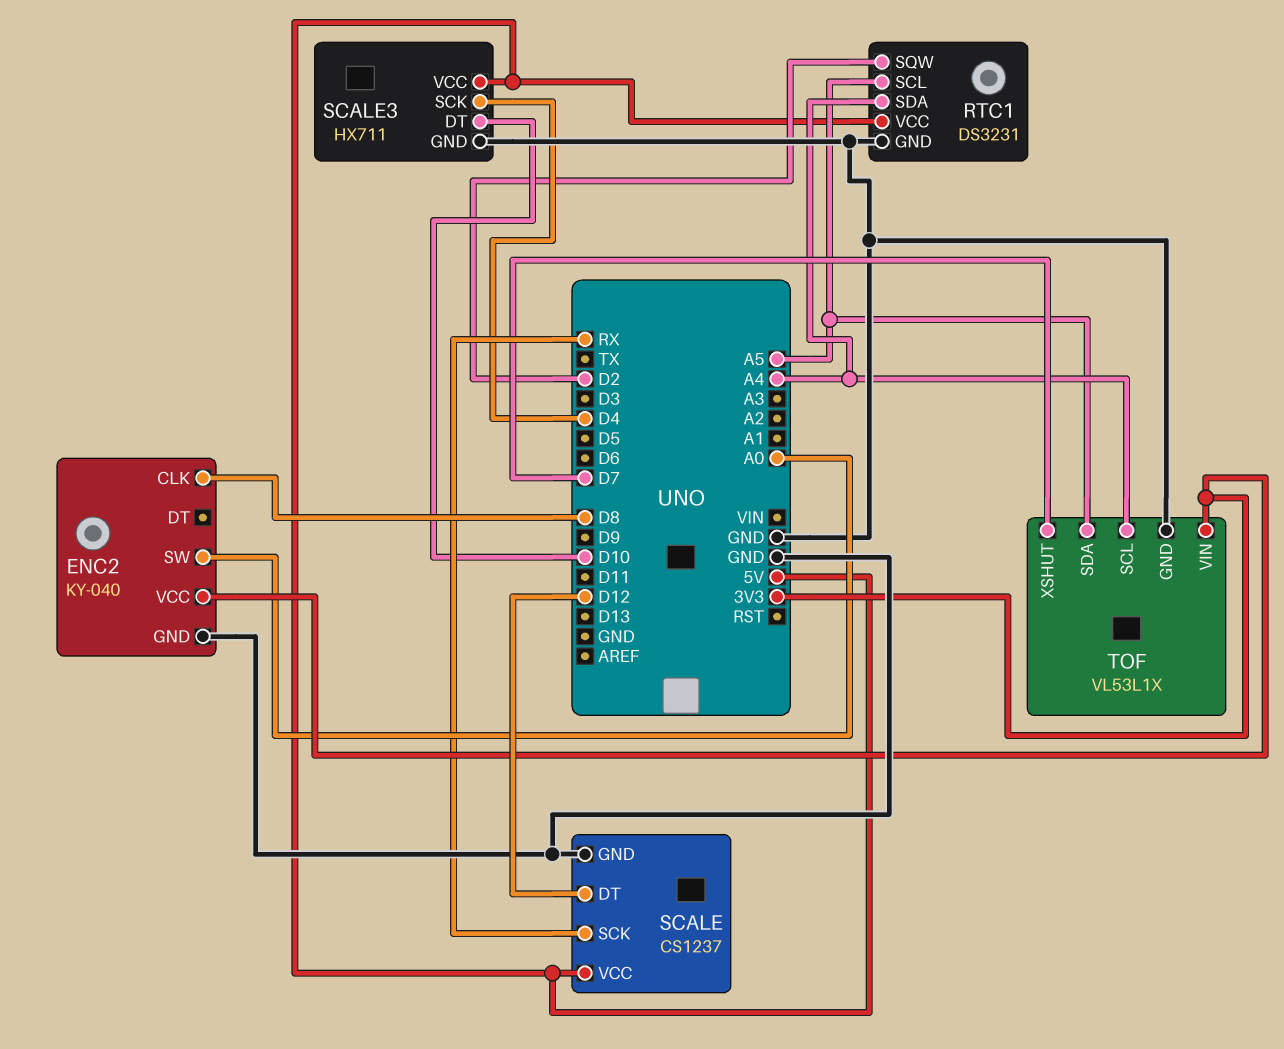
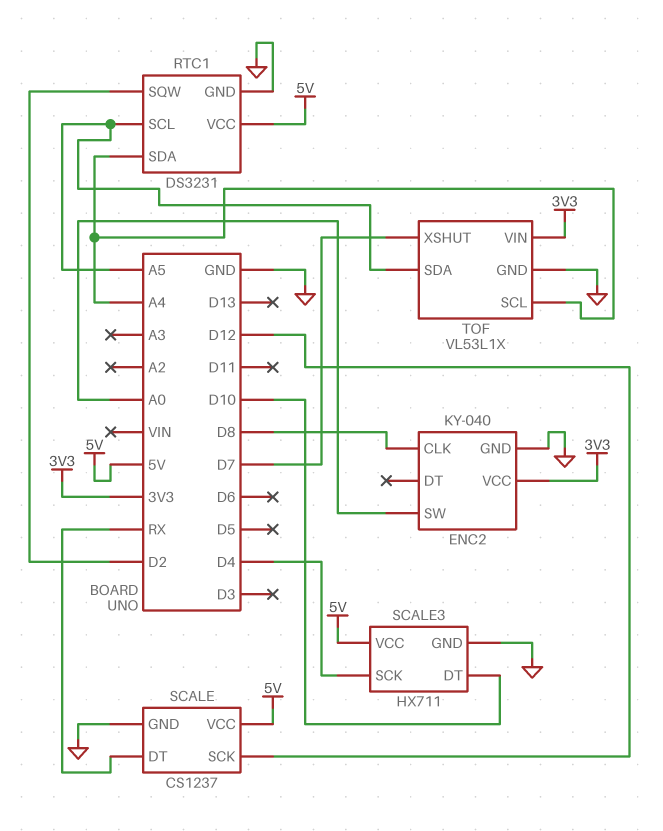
SCALE pin DT: D12 -> RX
SCALE pin SCK: RX -> D12

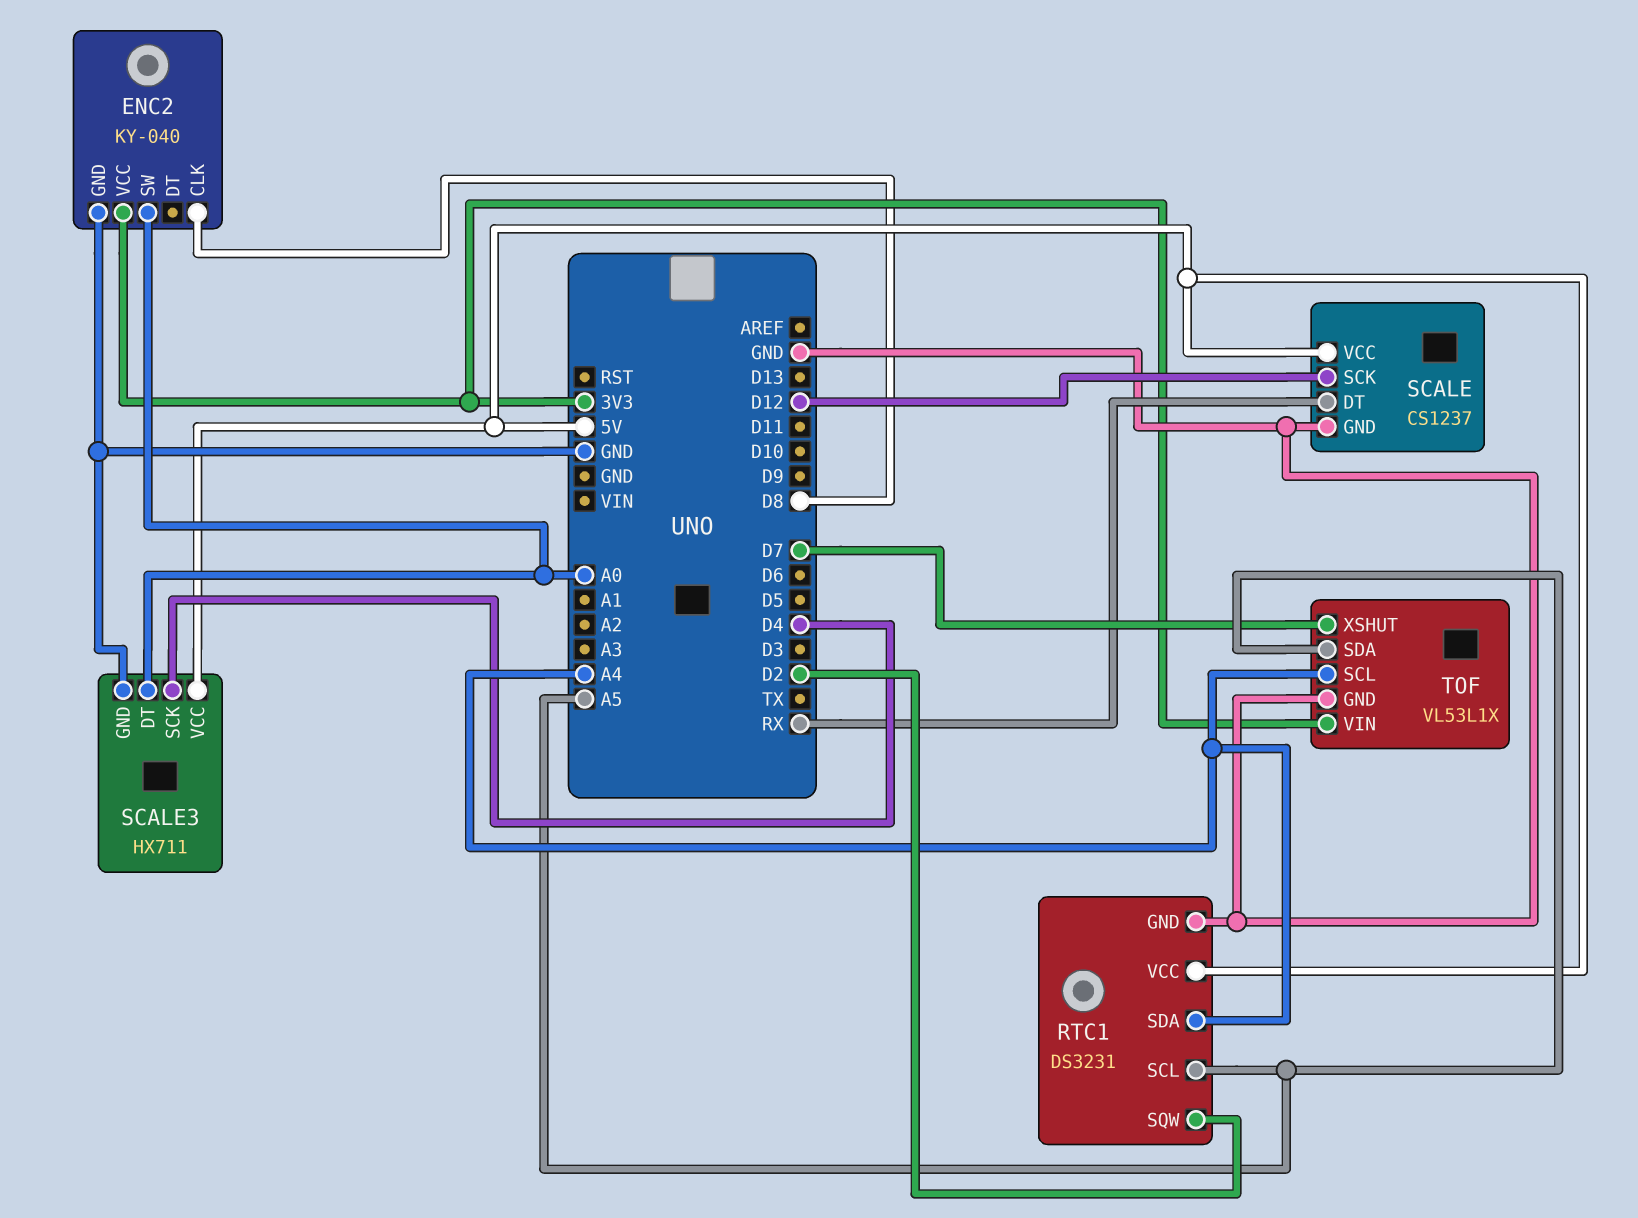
SCALE3 pin DT: D10 -> A0

